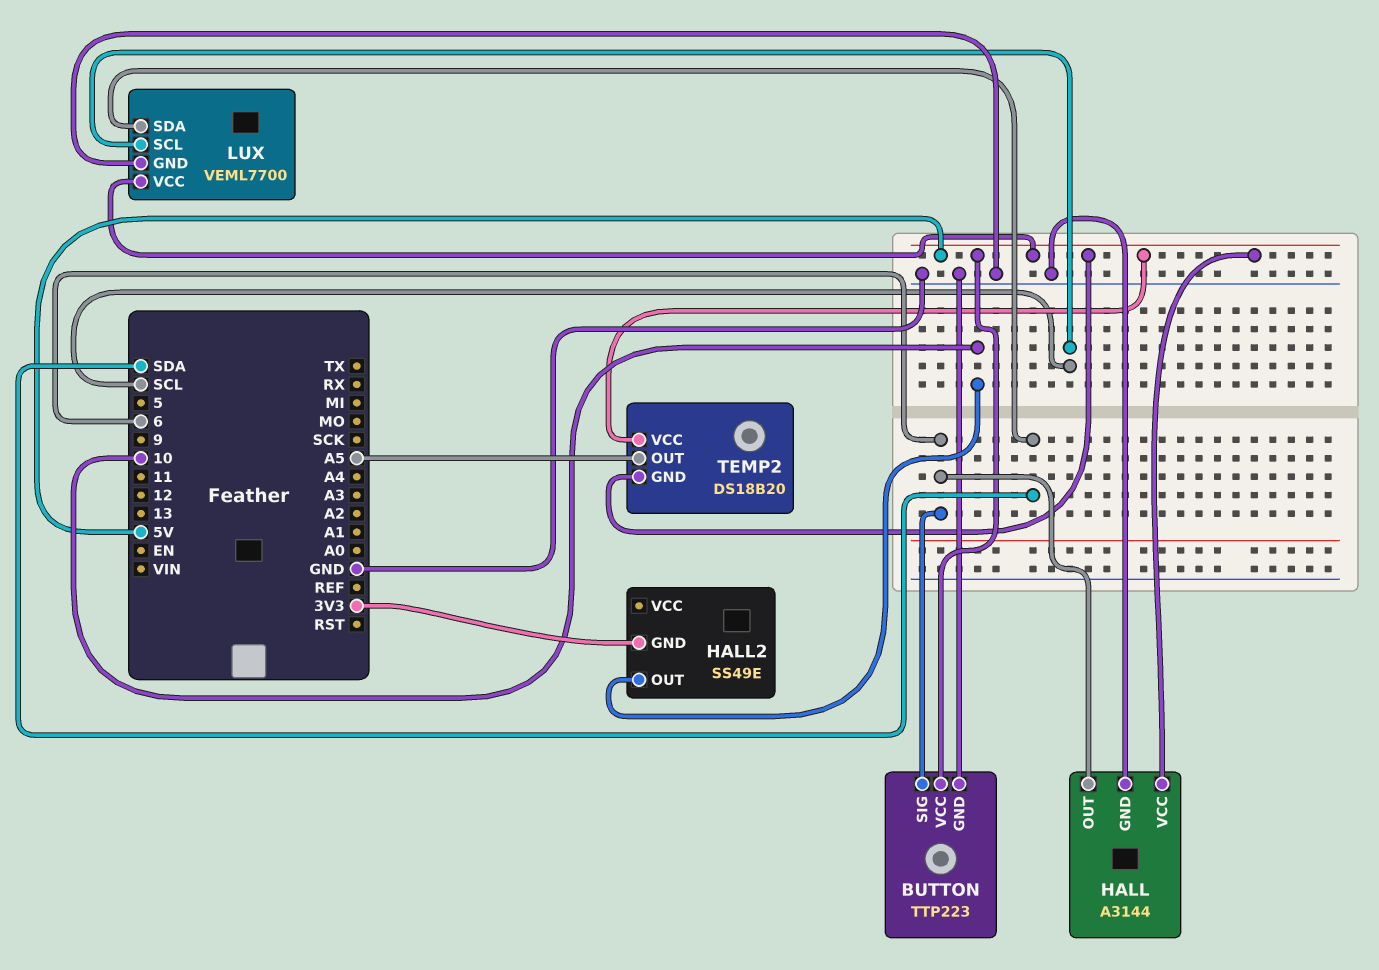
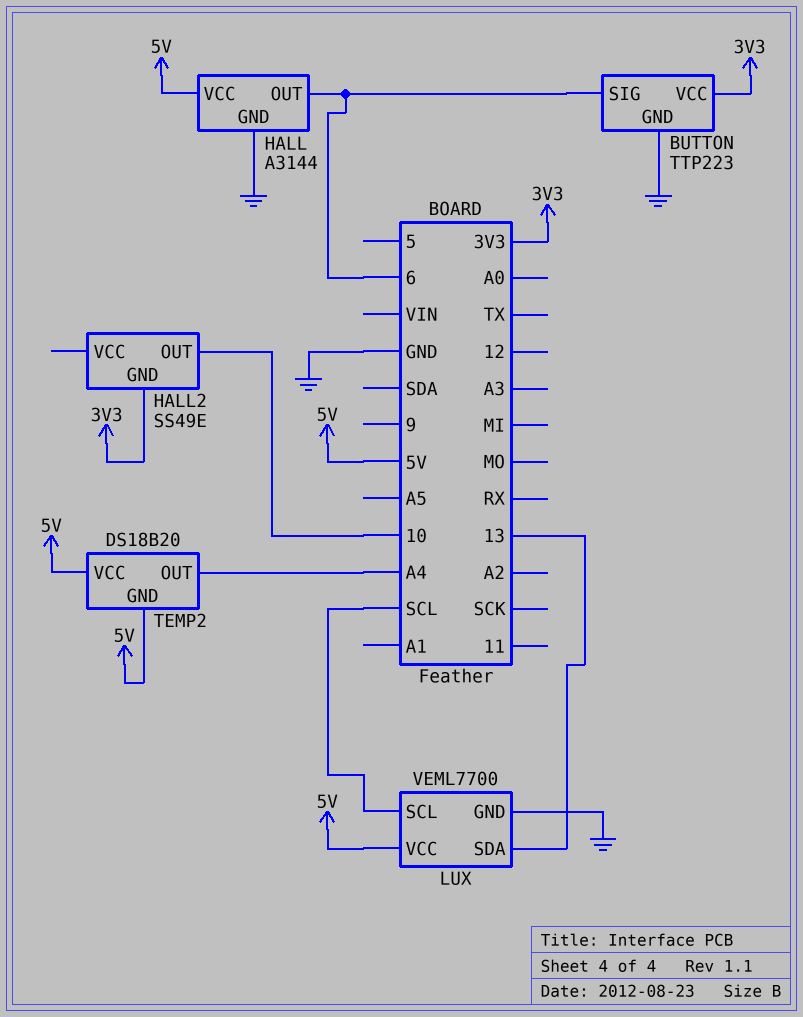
BUTTON pin VCC: 5V -> 3V3
LUX pin SDA: SDA -> 13
TEMP2 pin OUT: A5 -> A4

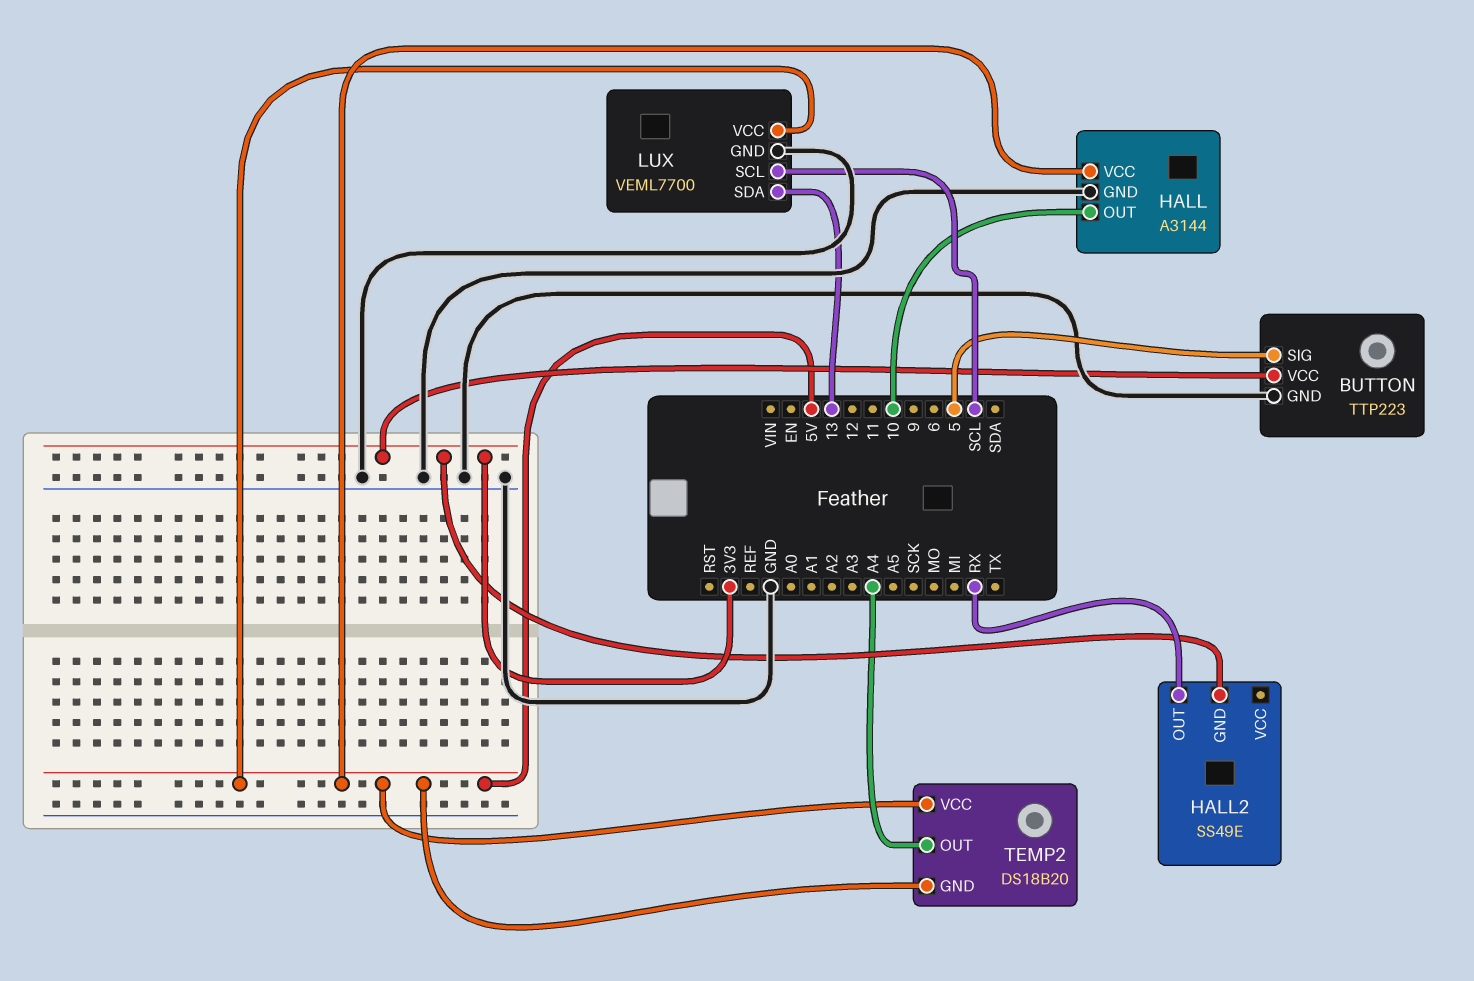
BUTTON pin SIG: 6 -> 5
HALL pin OUT: 6 -> 10
HALL2 pin OUT: 10 -> RX

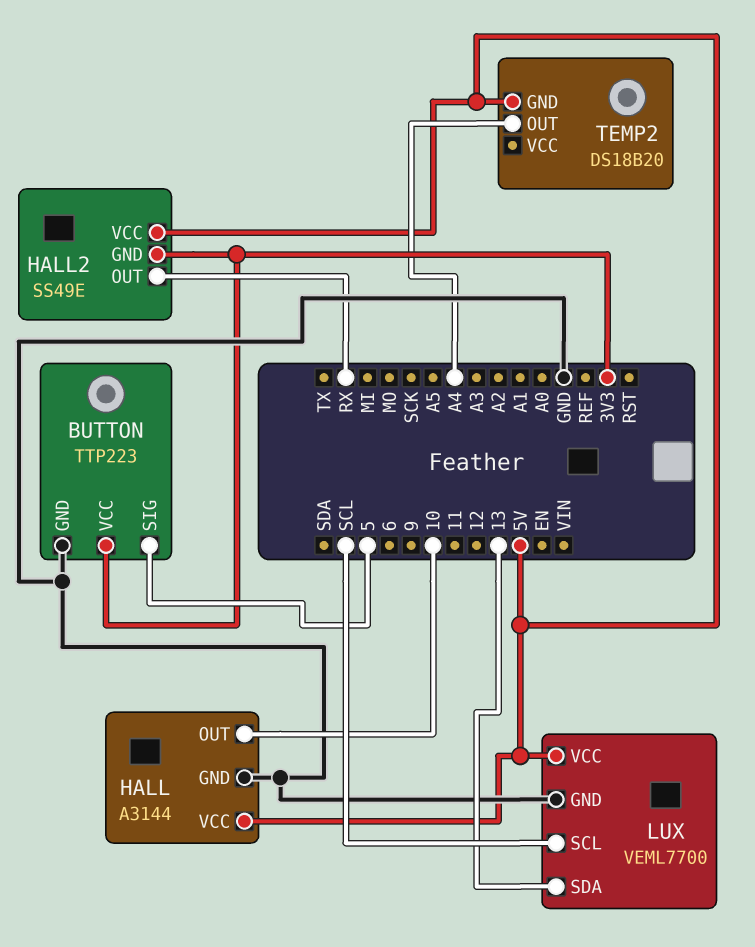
HALL2 pin VCC: none -> 5V
TEMP2 pin VCC: 5V -> none

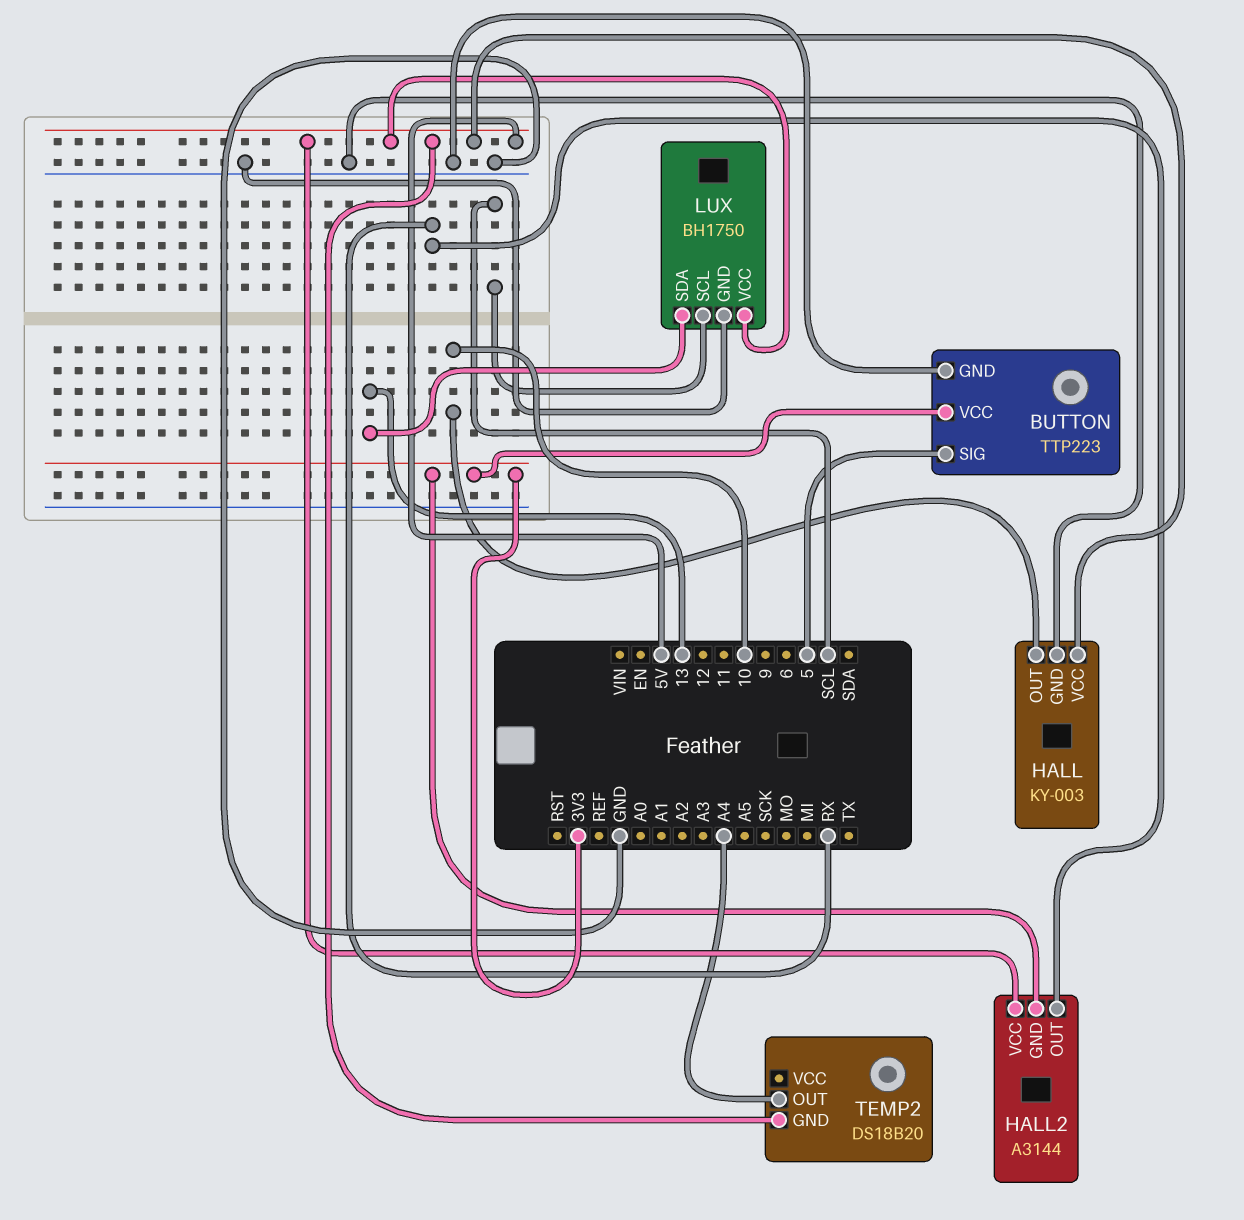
HALL: A3144 -> KY-003
HALL2: SS49E -> A3144
LUX: VEML7700 -> BH1750

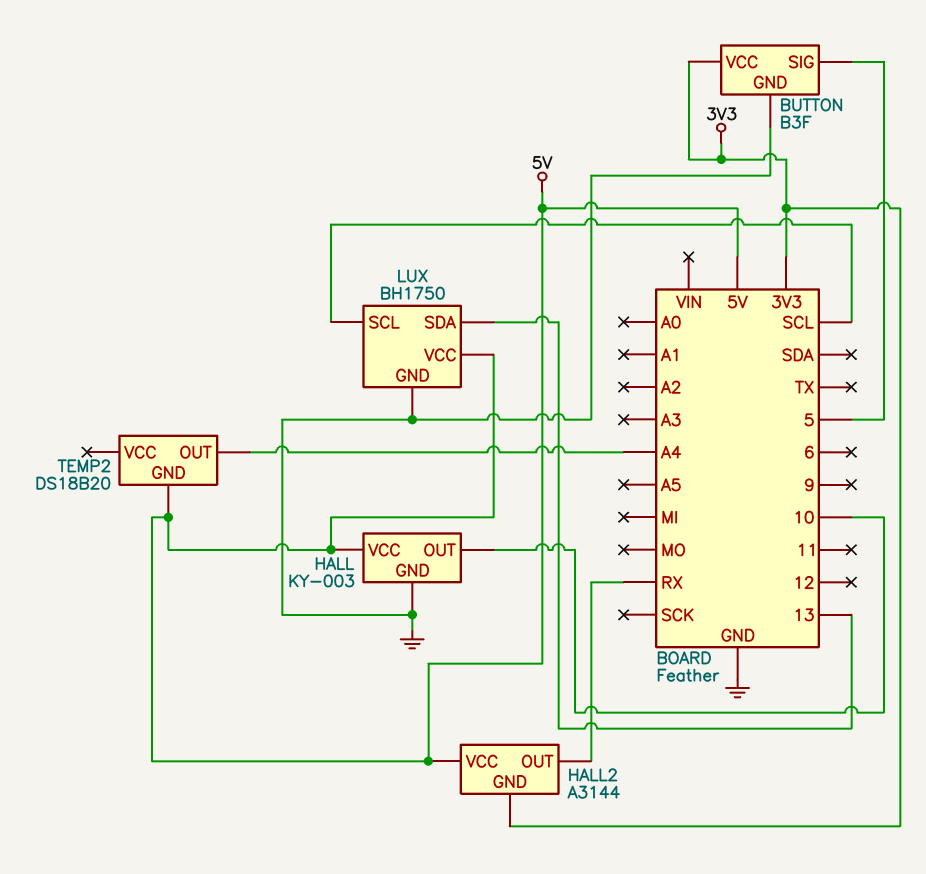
BUTTON: TTP223 -> B3F

